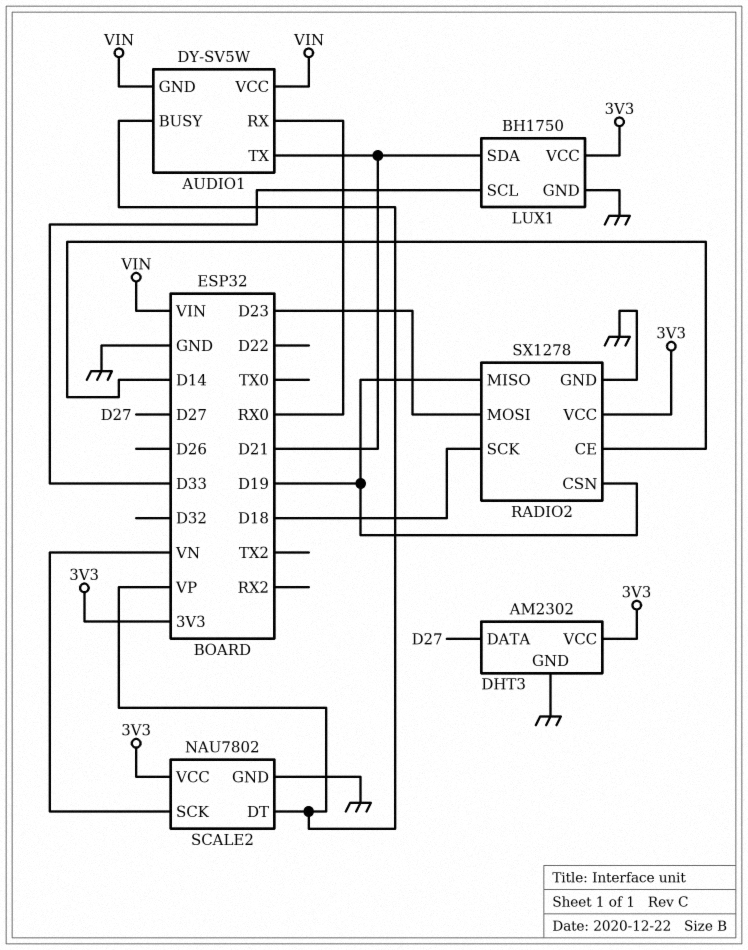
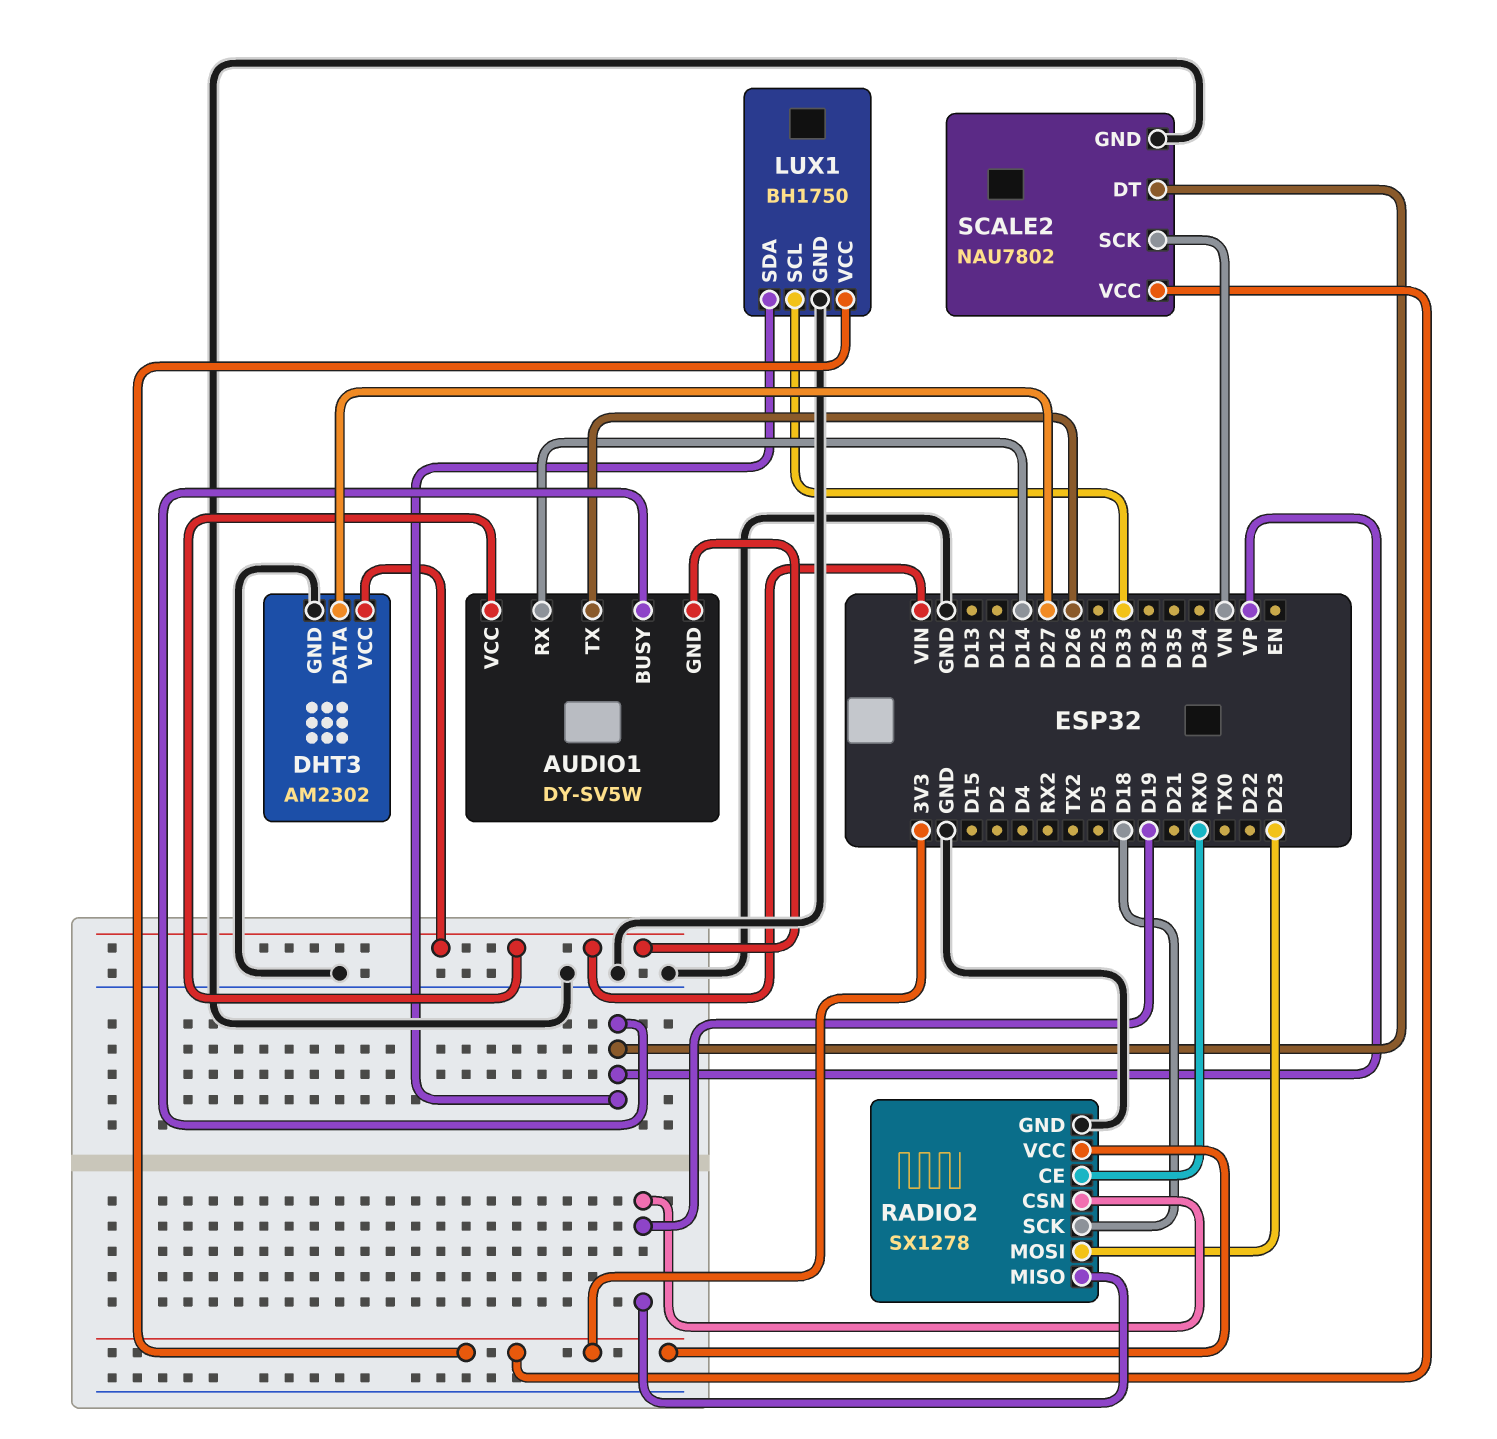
AUDIO1 pin RX: RX0 -> D14
AUDIO1 pin TX: D21 -> D26
DHT3 pin VCC: 3V3 -> VIN
LUX1 pin SDA: D21 -> VP
RADIO2 pin CE: D14 -> RX0

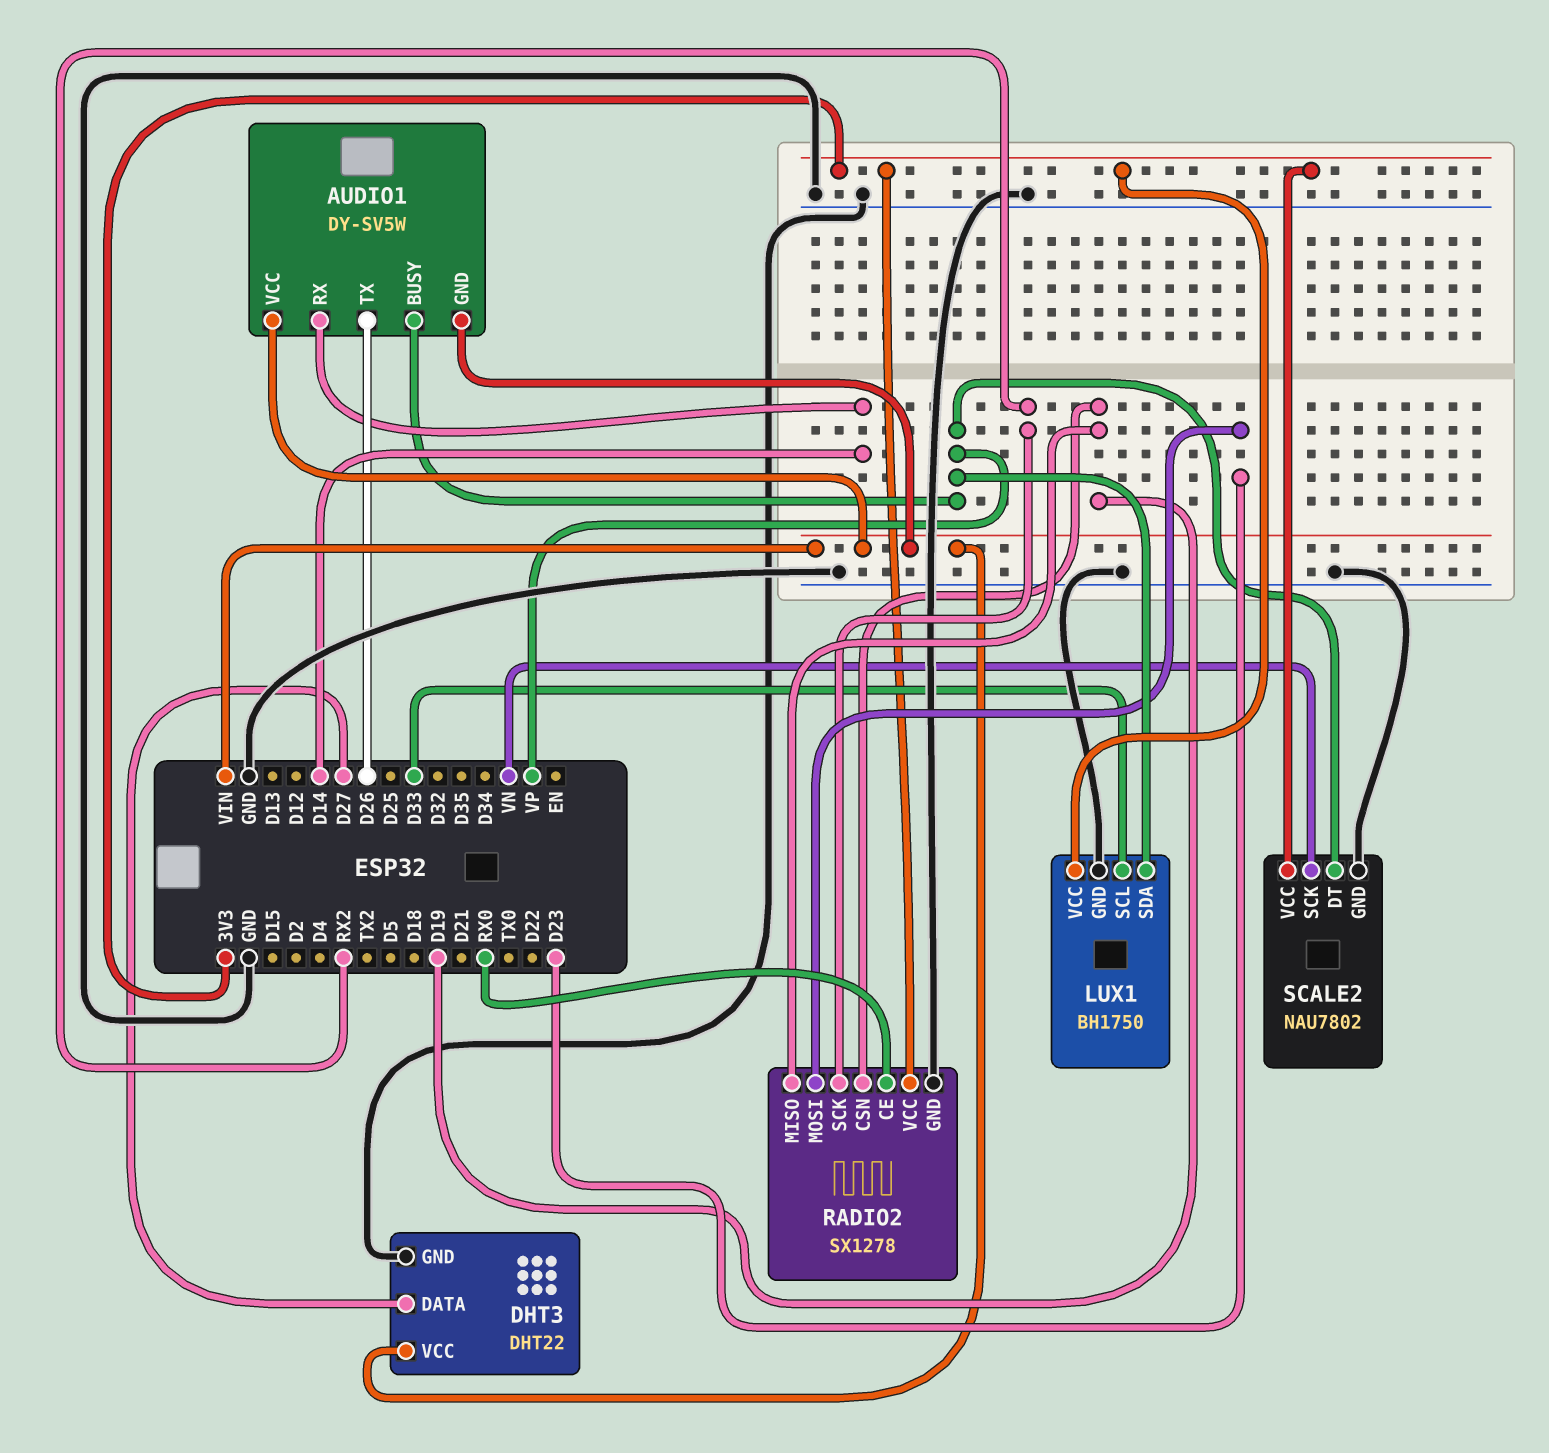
DHT3: AM2302 -> DHT22
RADIO2 pin SCK: D18 -> RX2

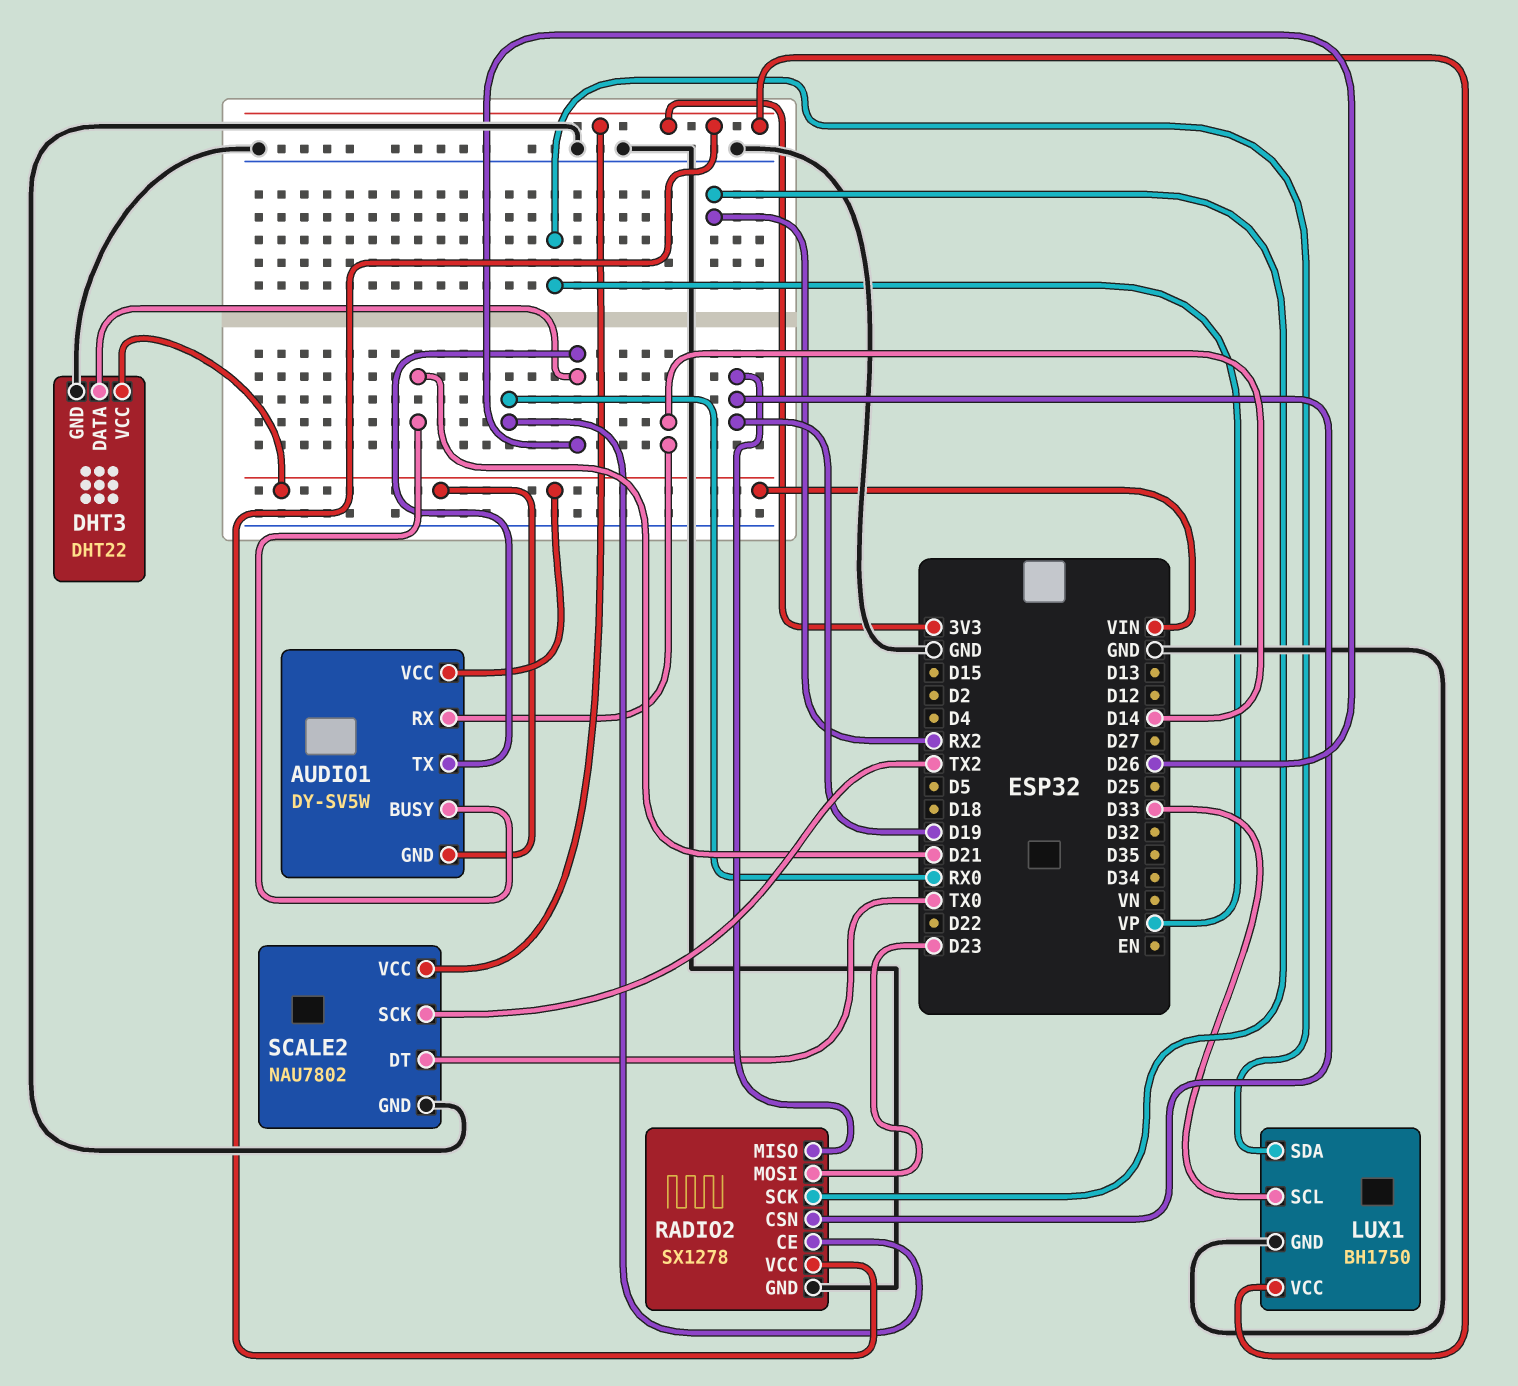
AUDIO1 pin BUSY: VP -> D21
DHT3 pin DATA: D27 -> D26
SCALE2 pin DT: VP -> TX0
SCALE2 pin SCK: VN -> TX2

